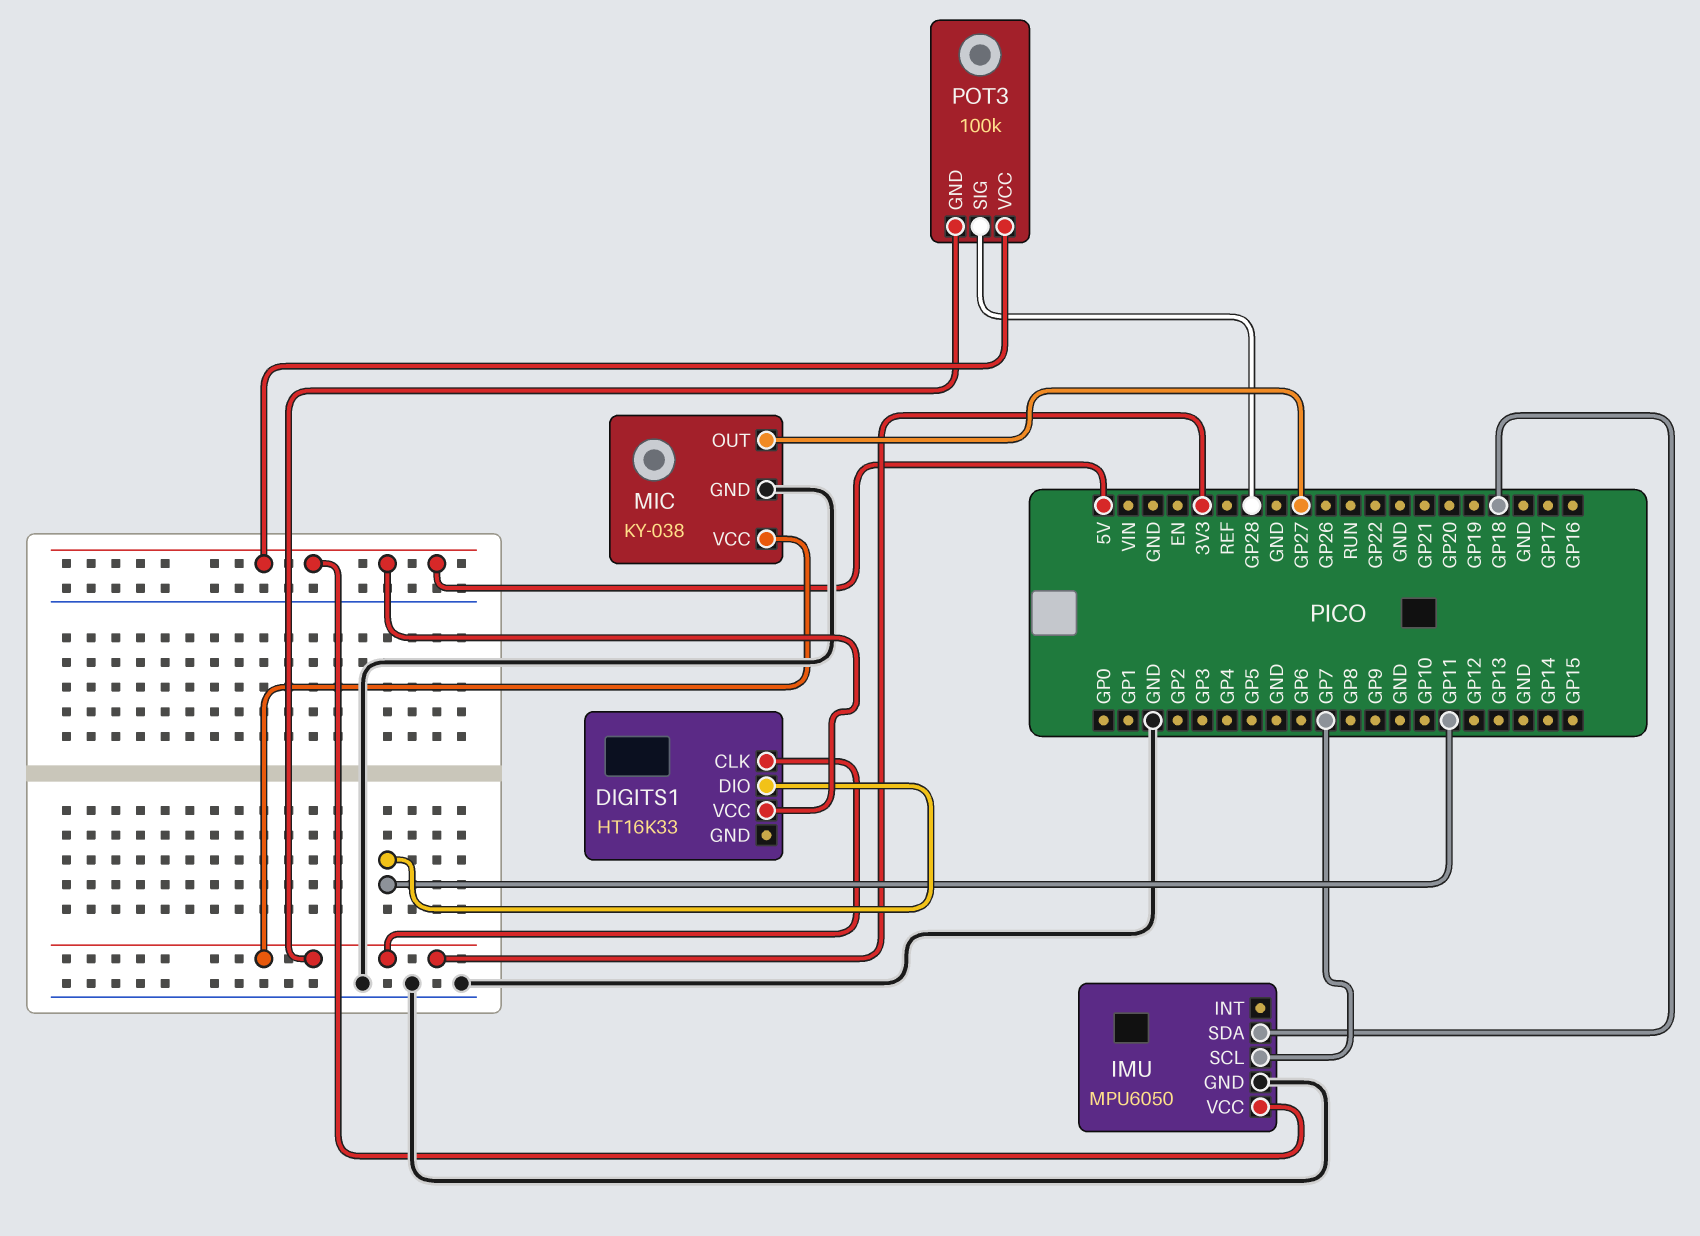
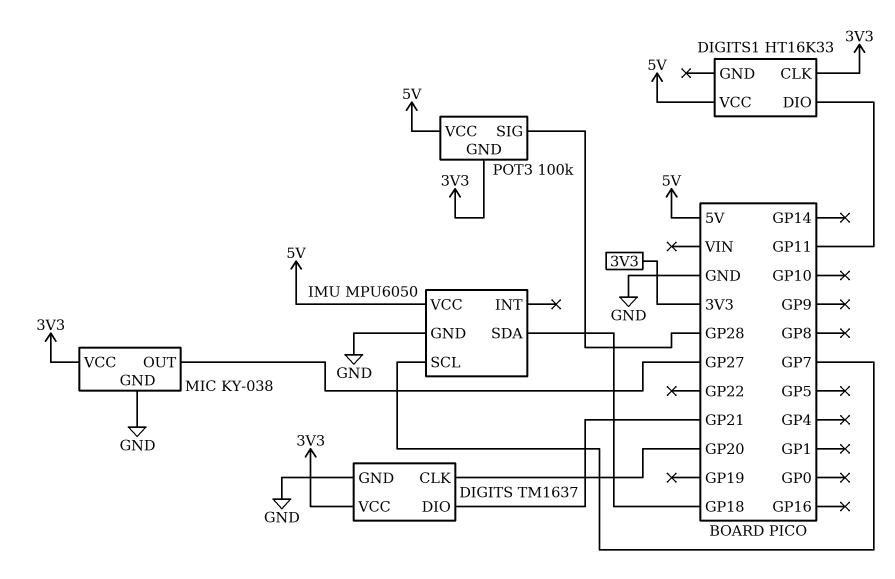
DIGITS: none -> TM1637
DIGITS pin CLK: none -> GP20
DIGITS pin DIO: none -> GP21
DIGITS pin GND: none -> GND
DIGITS pin VCC: none -> 3V3

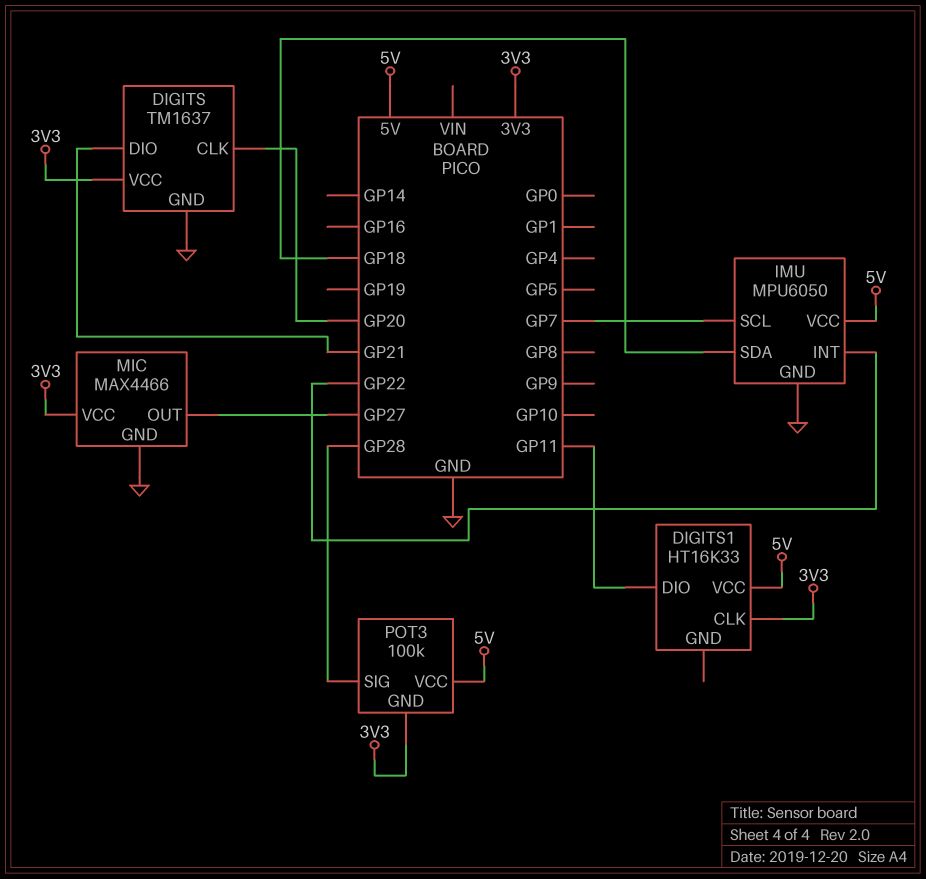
IMU pin INT: none -> GP22
MIC: KY-038 -> MAX4466

